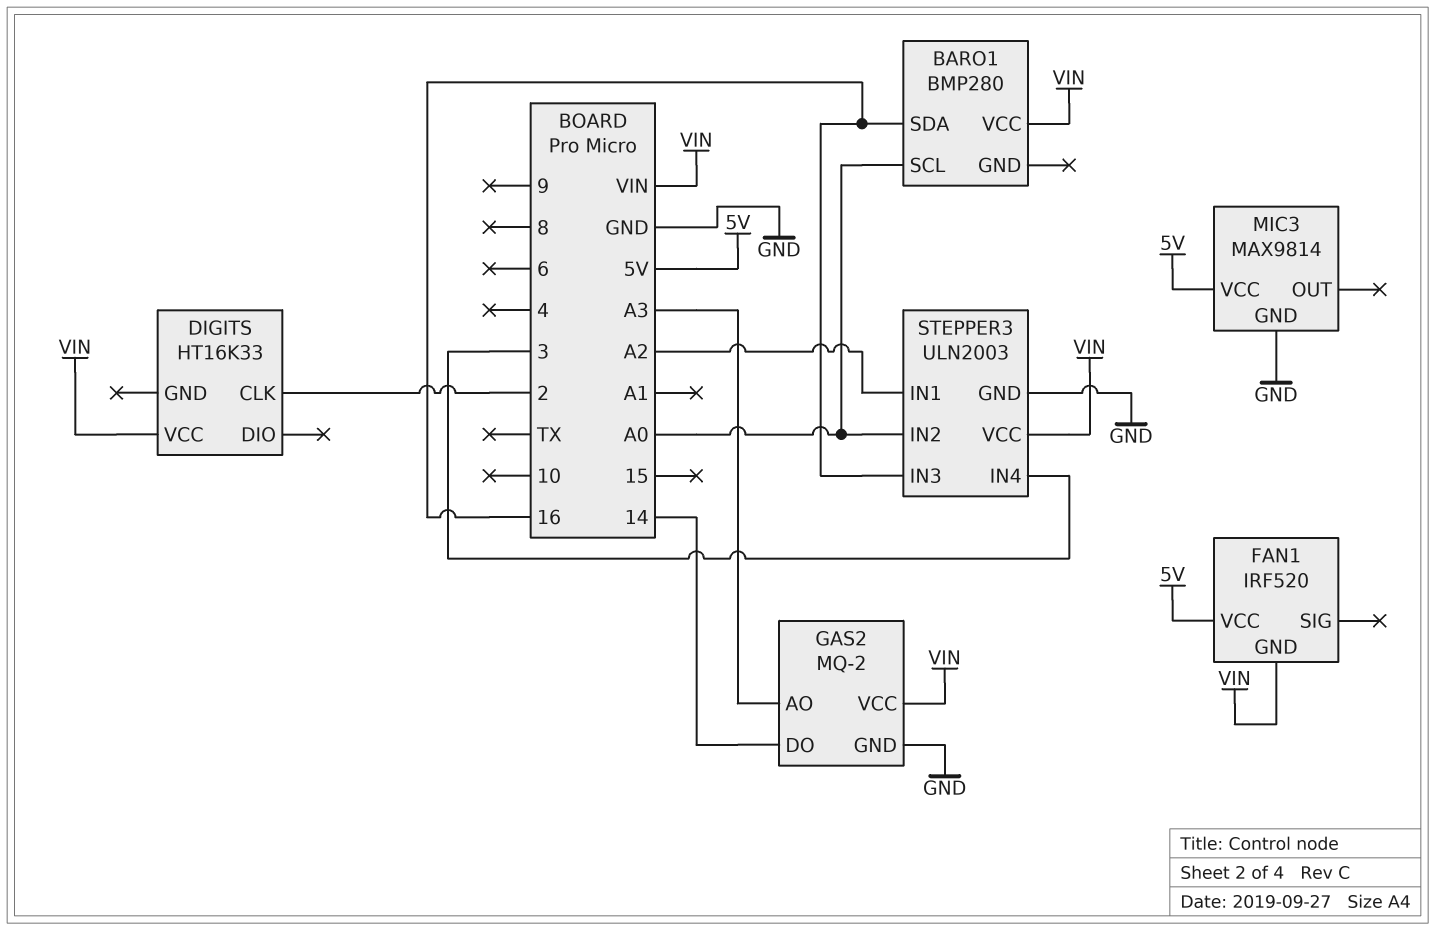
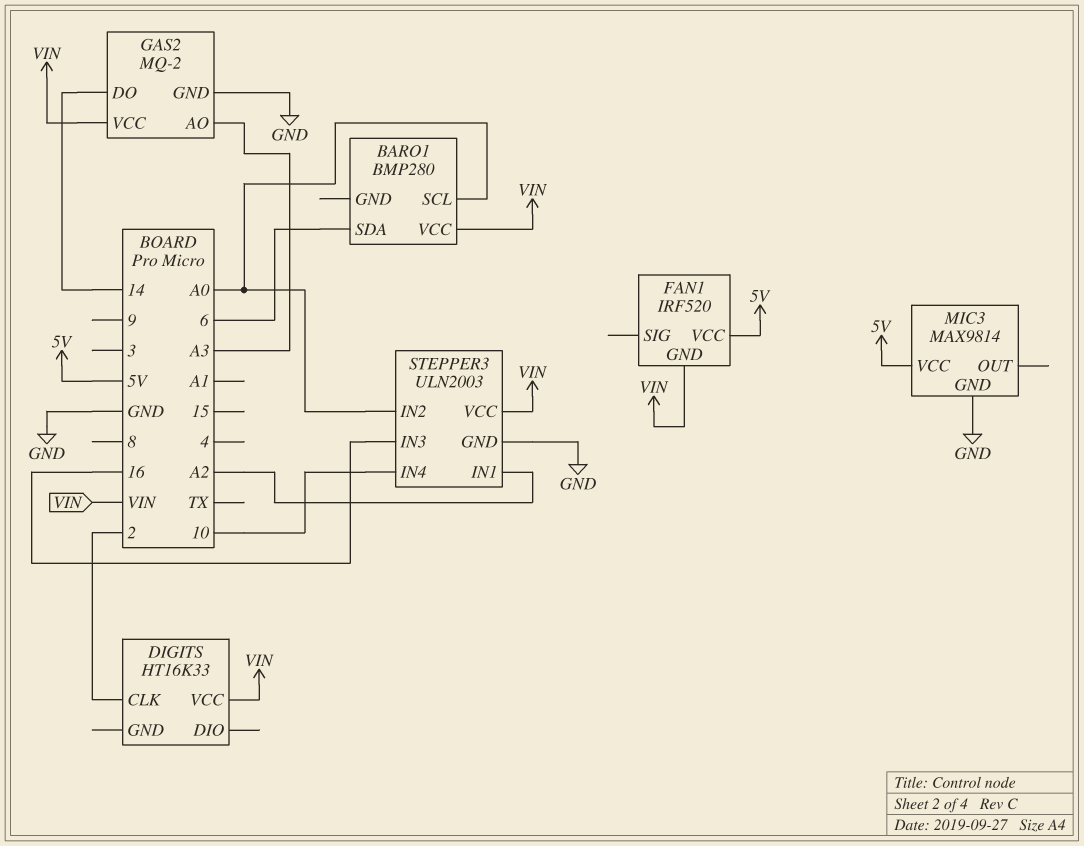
BARO1 pin SDA: 16 -> 6
STEPPER3 pin IN4: 3 -> 10

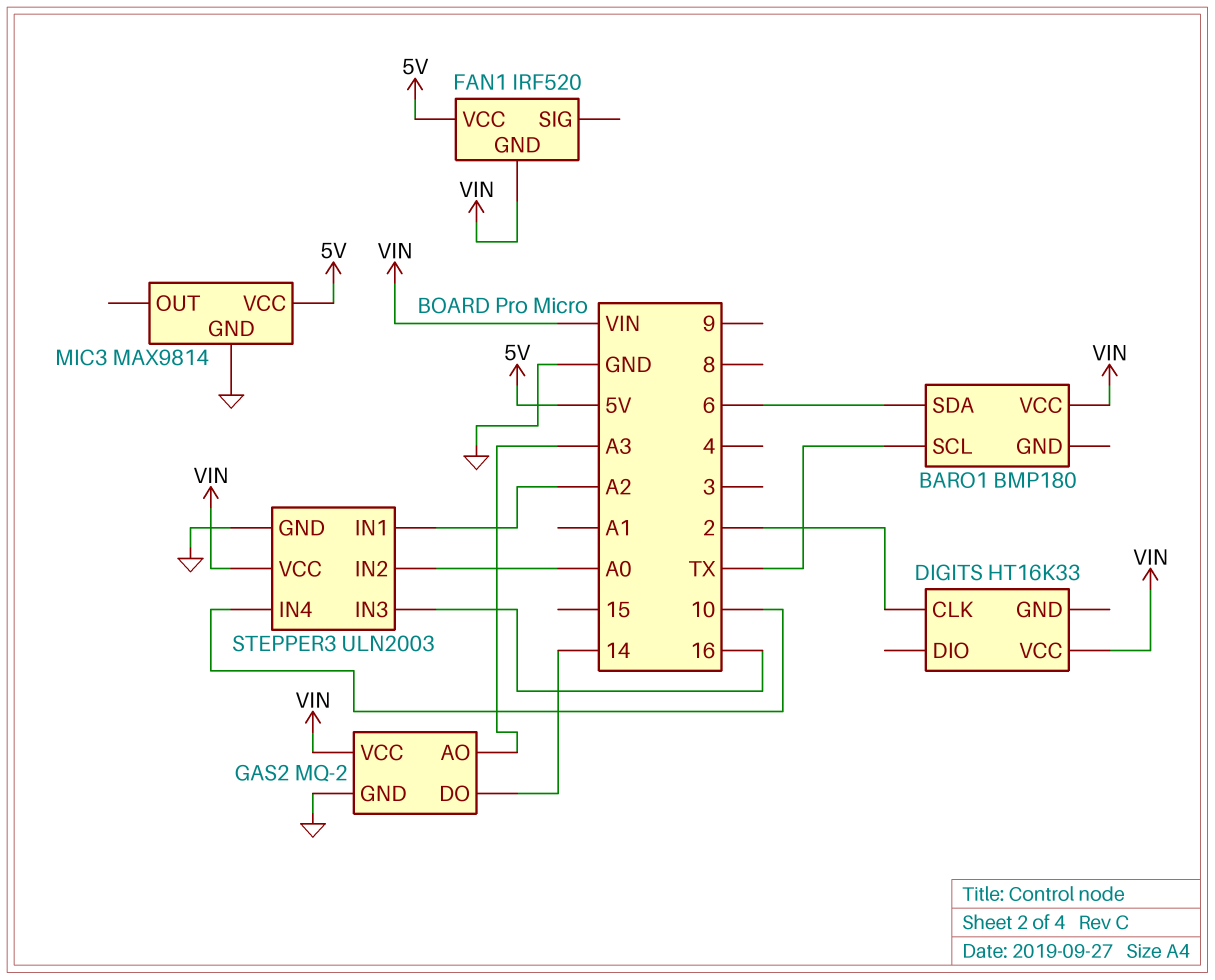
BARO1: BMP280 -> BMP180
BARO1 pin SCL: A0 -> TX

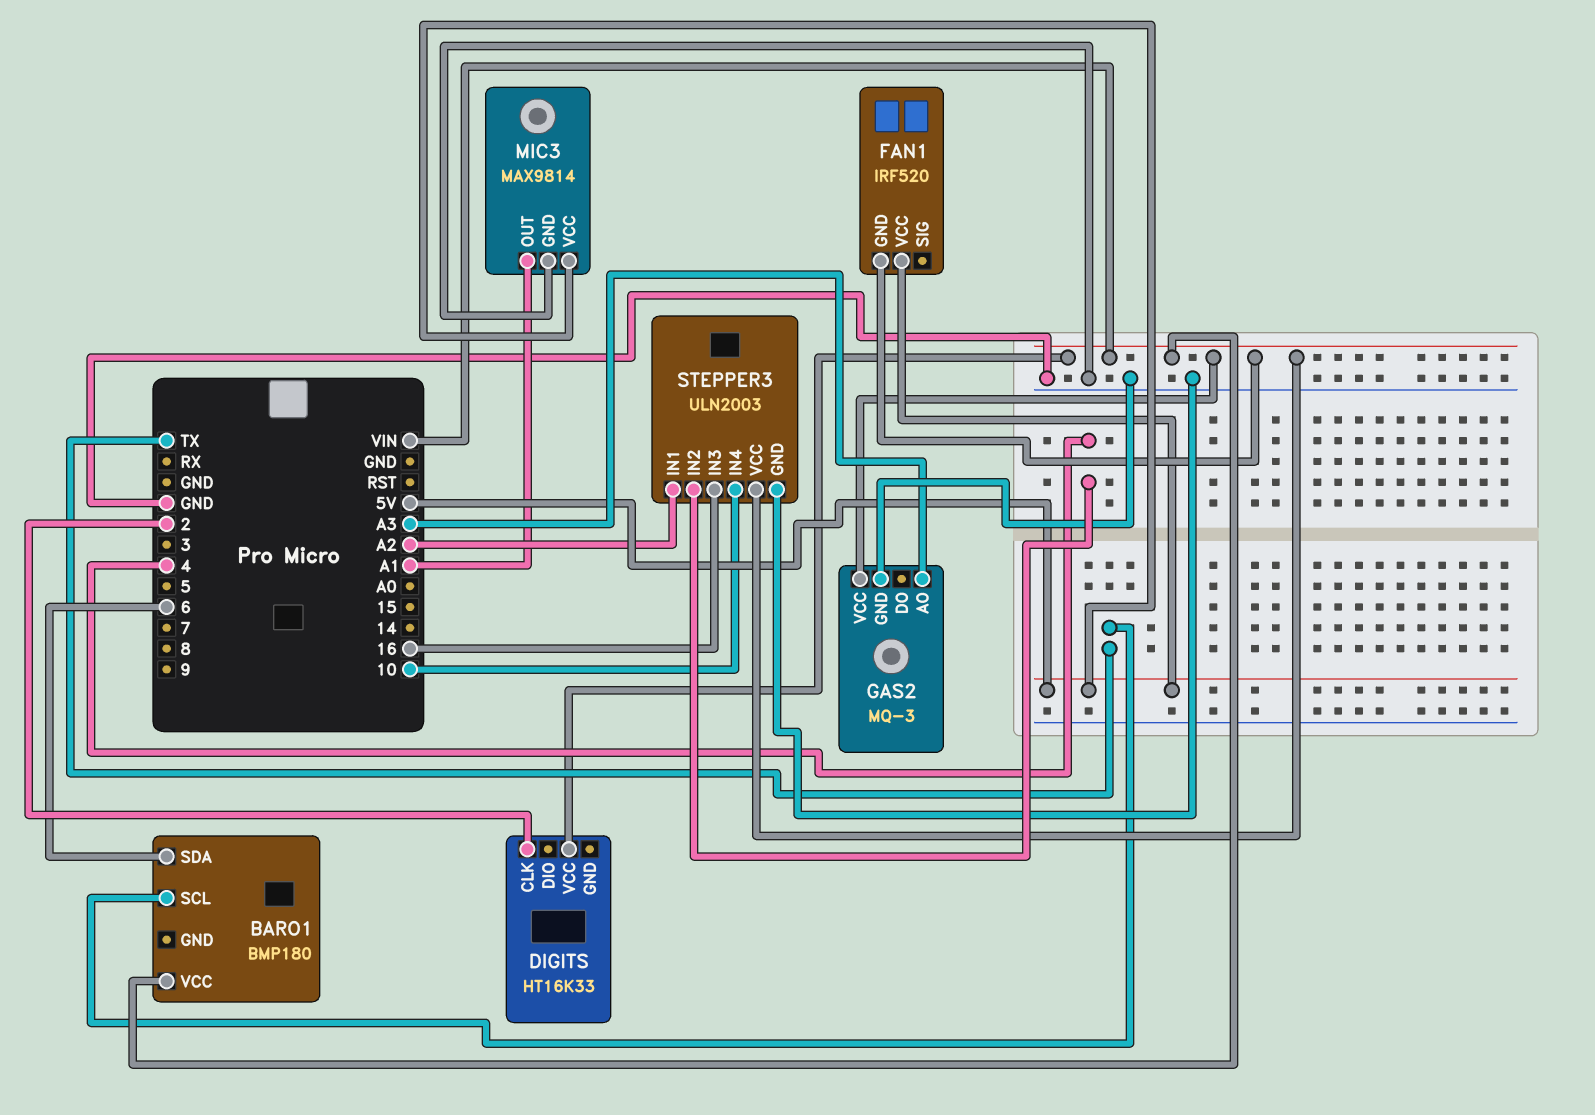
GAS2: MQ-2 -> MQ-3
GAS2 pin DO: 14 -> none
MIC3 pin OUT: none -> A1
STEPPER3 pin IN2: A0 -> 4

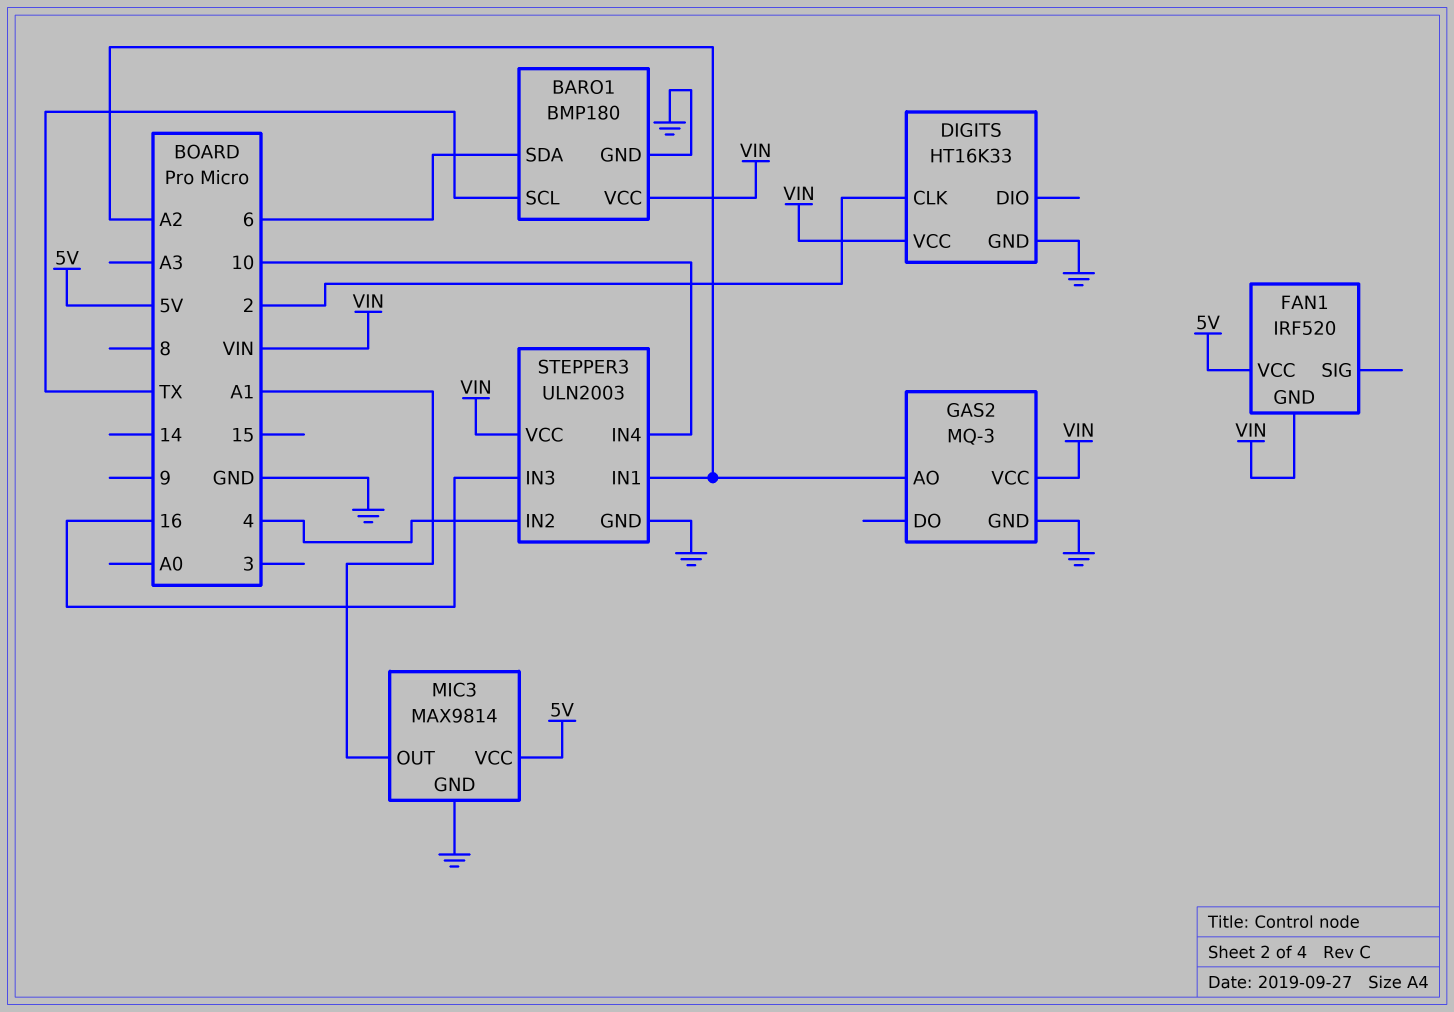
BARO1 pin GND: none -> GND
DIGITS pin GND: none -> GND
GAS2 pin AO: A3 -> A2

